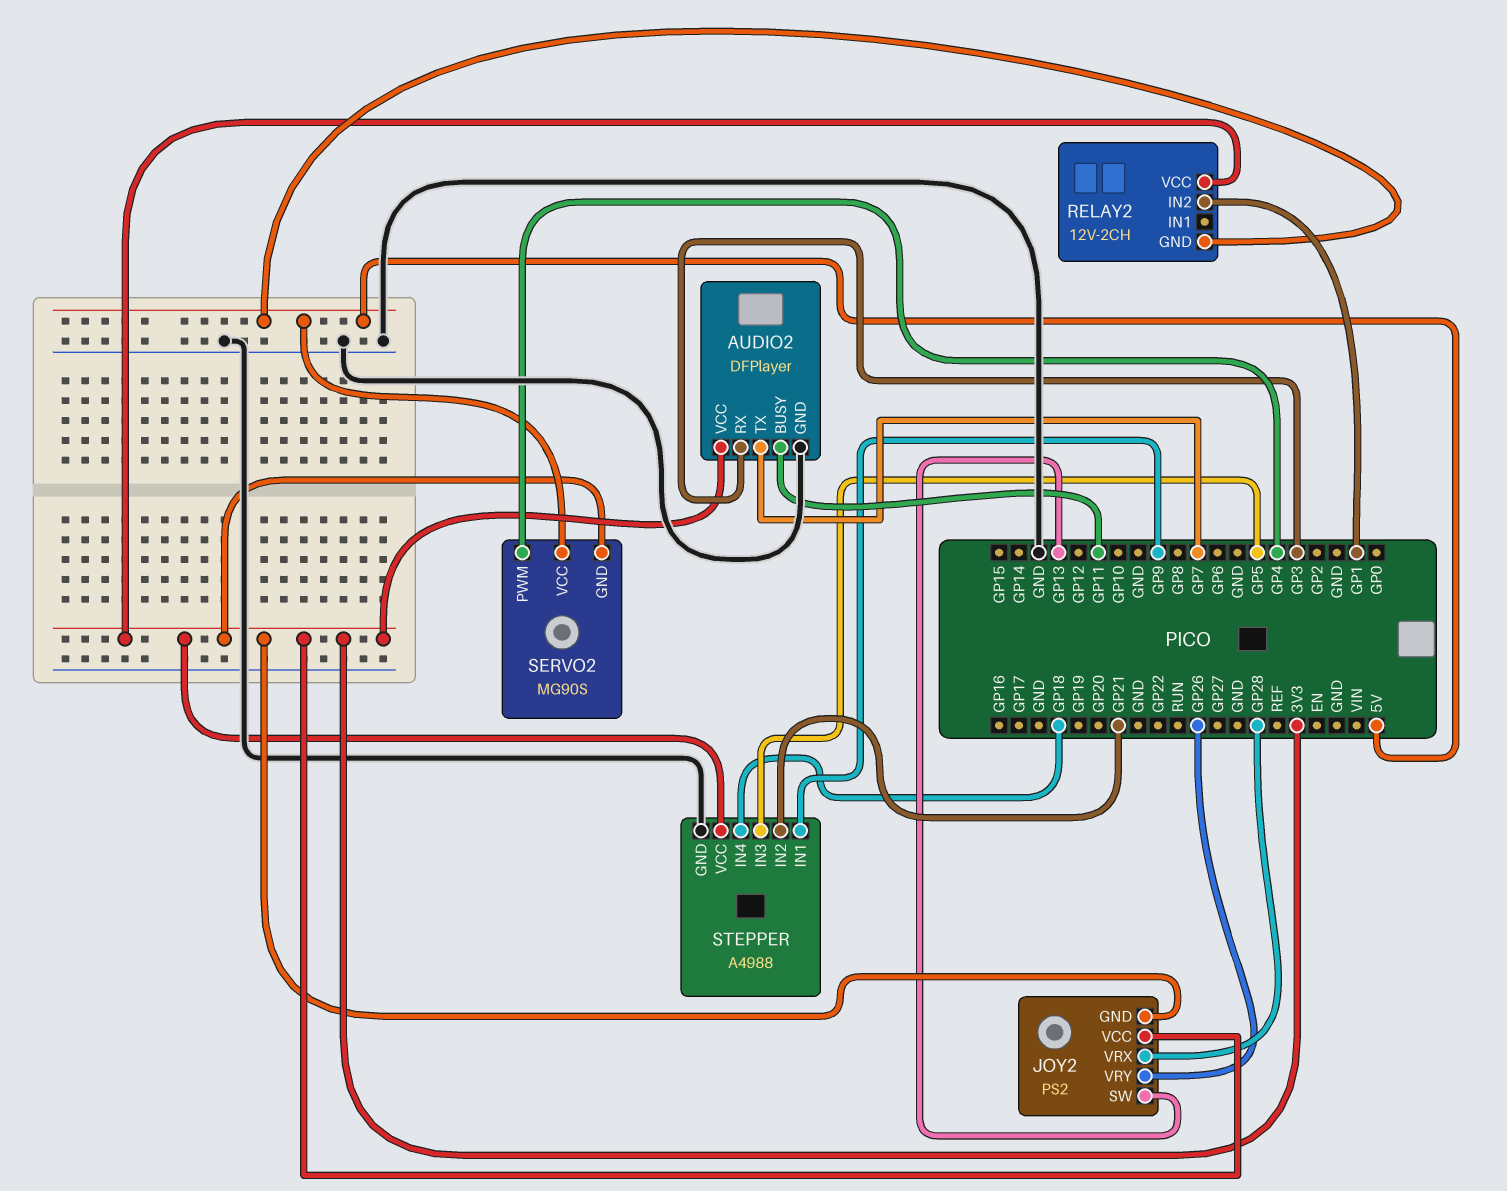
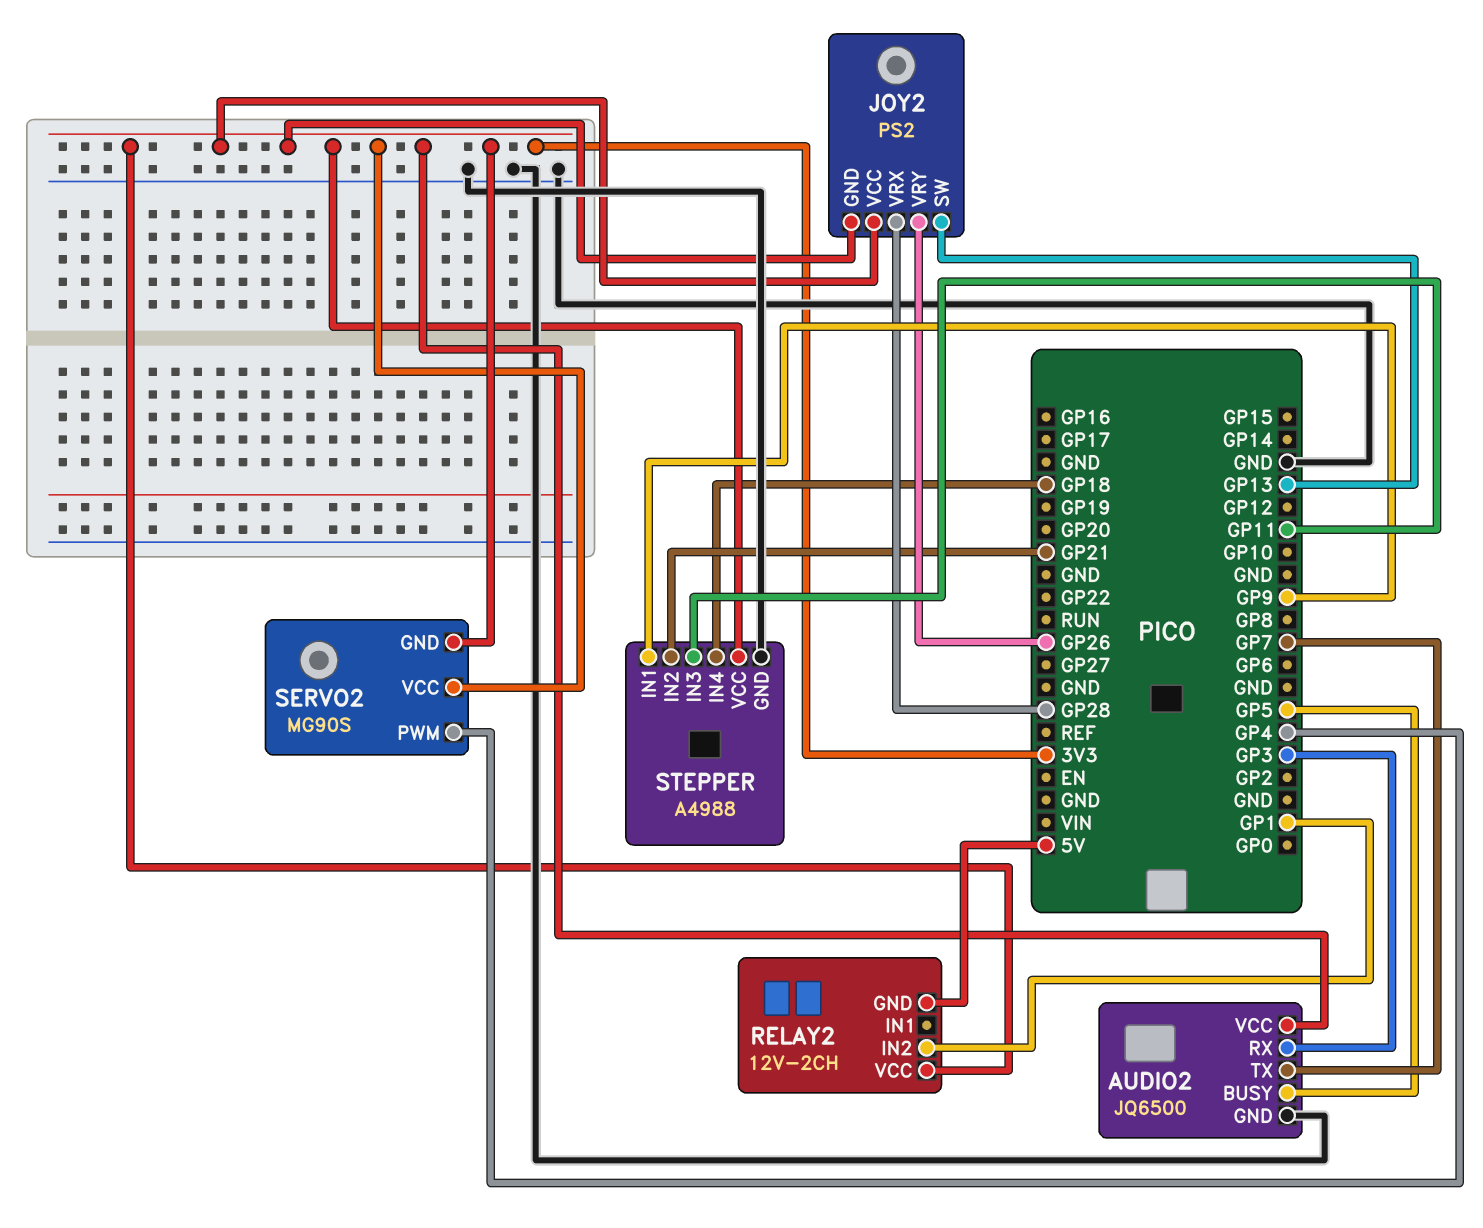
AUDIO2: DFPlayer -> JQ6500
AUDIO2 pin BUSY: GP11 -> GP5
SERVO2 pin VCC: 5V -> 3V3
STEPPER pin IN3: GP5 -> GP11

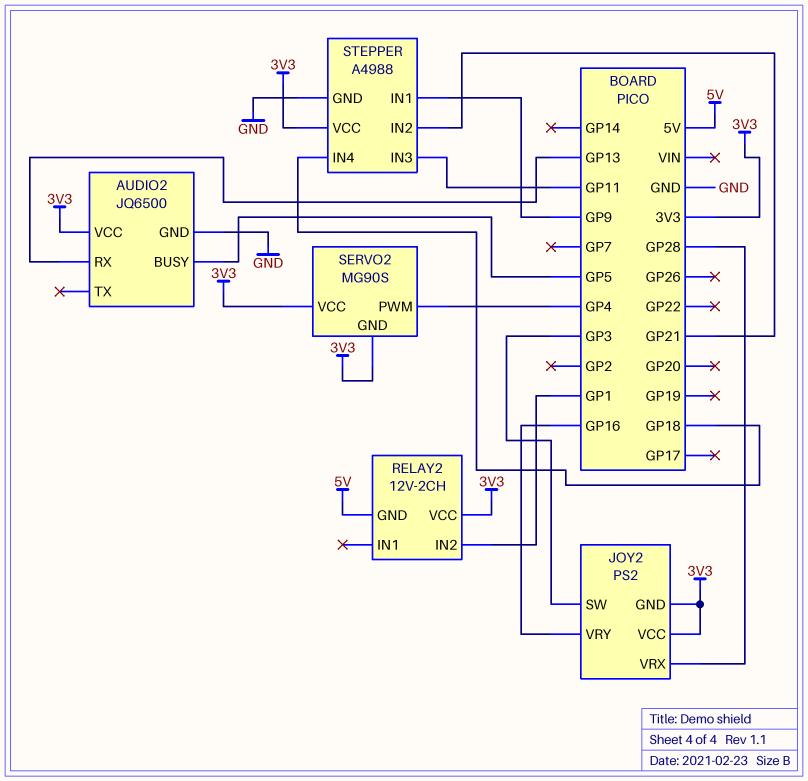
AUDIO2 pin RX: GP3 -> GP13
AUDIO2 pin TX: GP7 -> none
JOY2 pin SW: GP13 -> GP3
JOY2 pin VRY: GP26 -> GP16

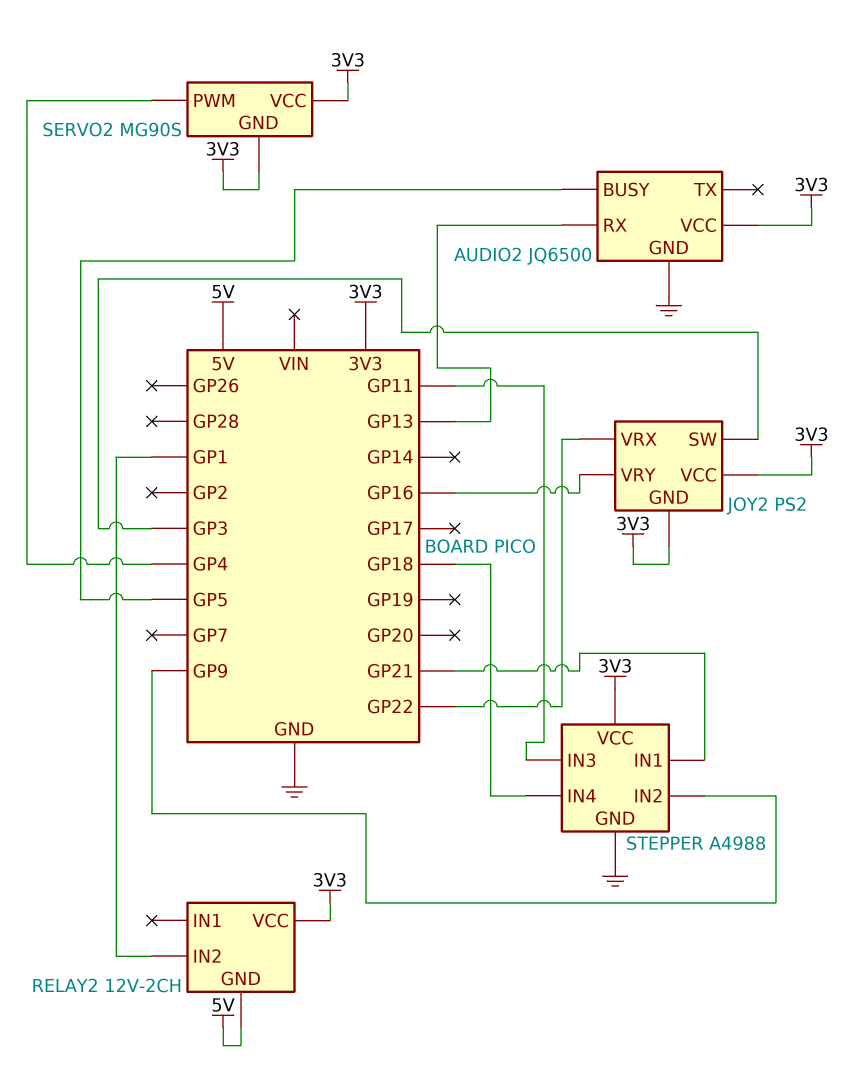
JOY2 pin VRX: GP28 -> GP22
STEPPER pin IN1: GP9 -> GP21
STEPPER pin IN2: GP21 -> GP9

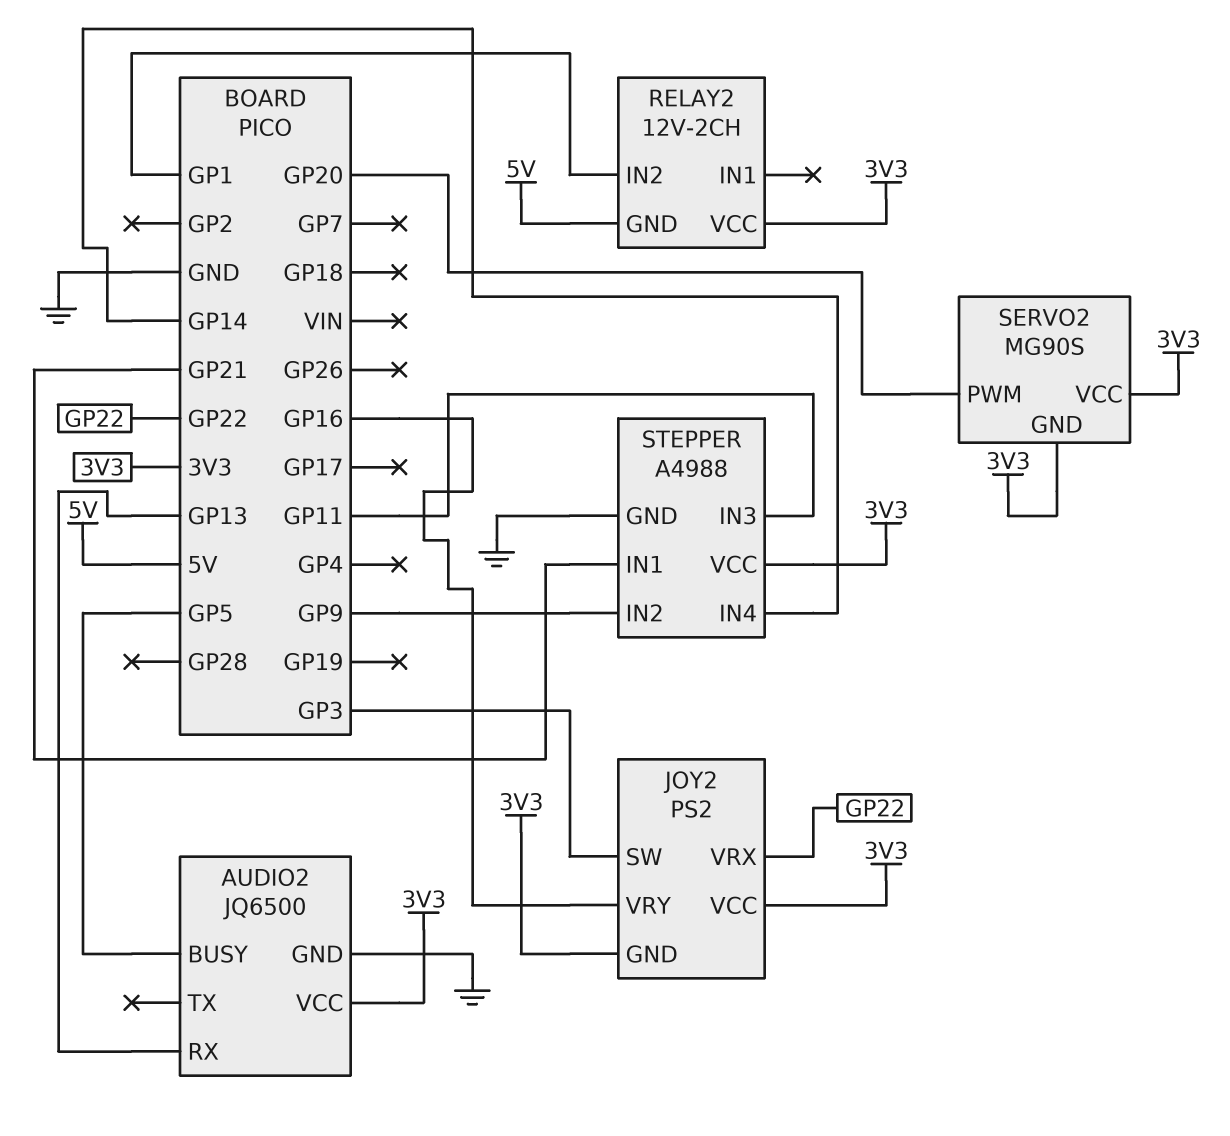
SERVO2 pin PWM: GP4 -> GP20
STEPPER pin IN4: GP18 -> GP14

